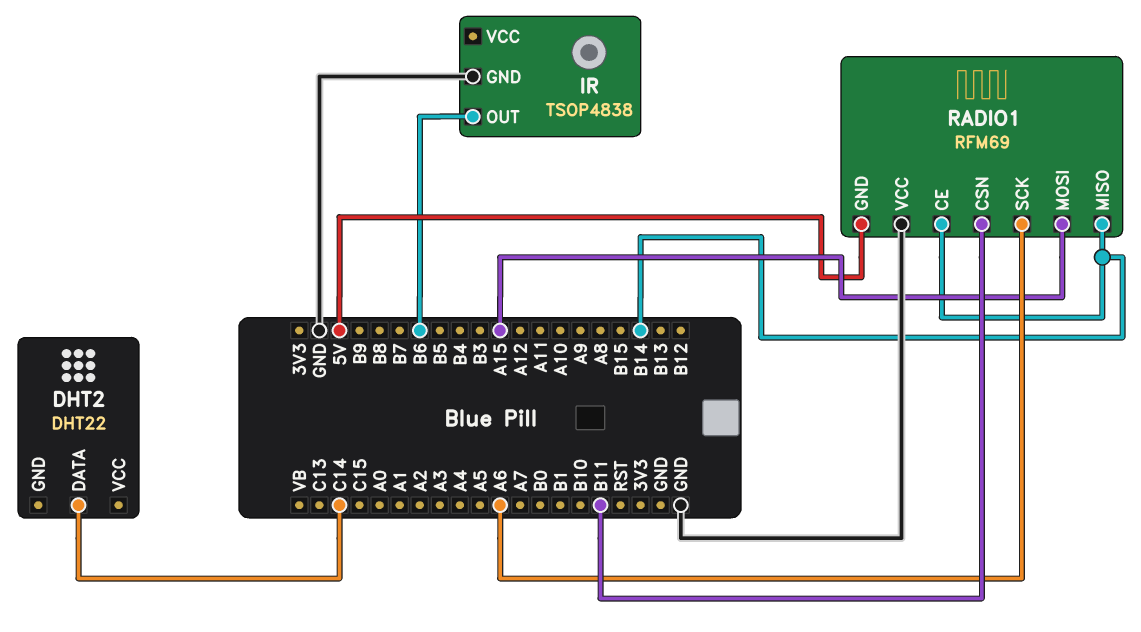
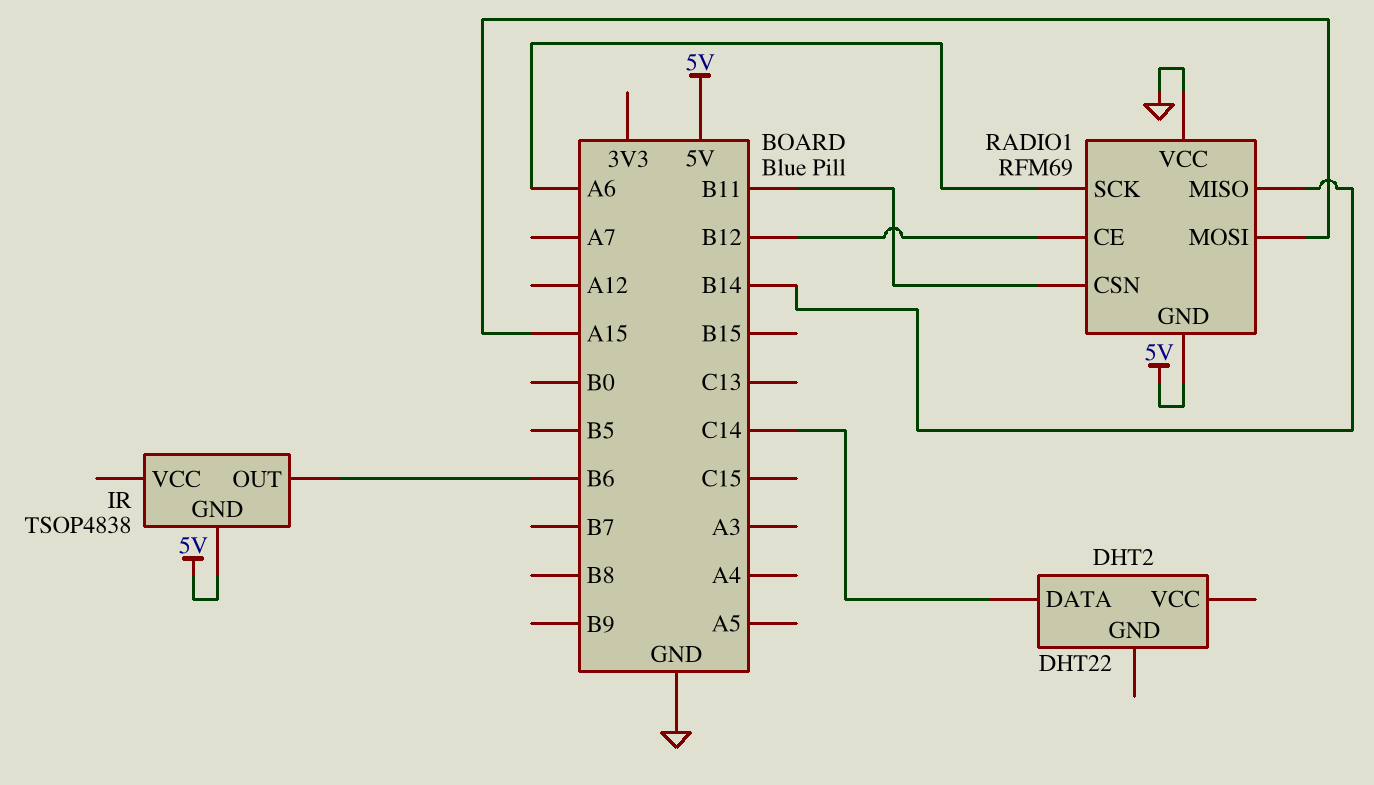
IR pin GND: GND -> 5V
RADIO1 pin CE: B14 -> B12

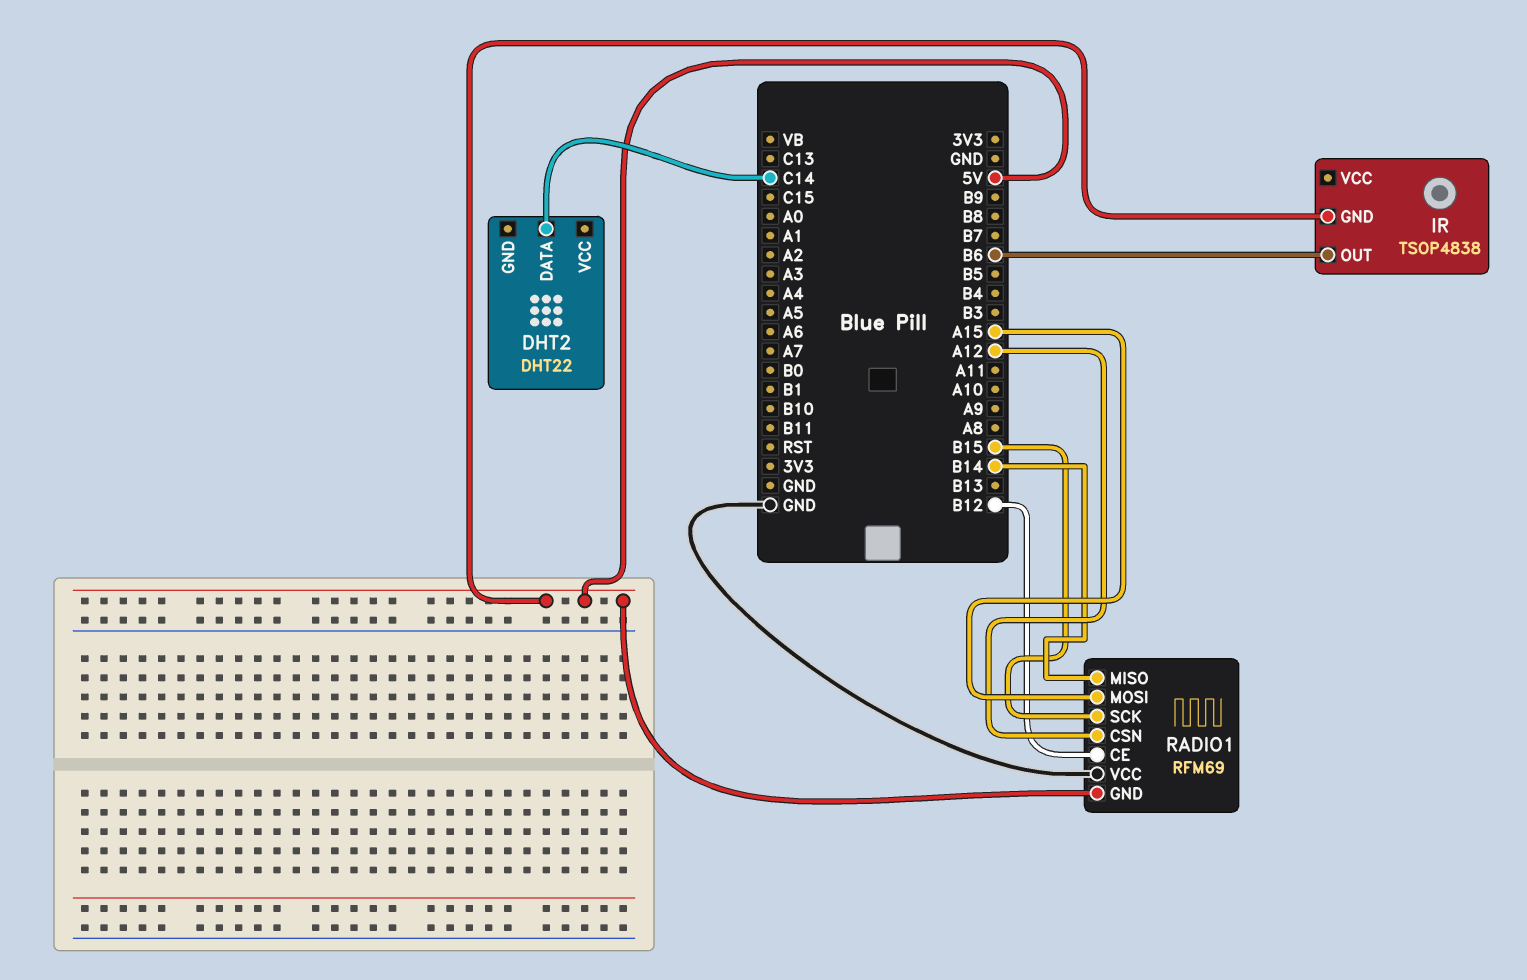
RADIO1 pin CSN: B11 -> A12
RADIO1 pin SCK: A6 -> B15

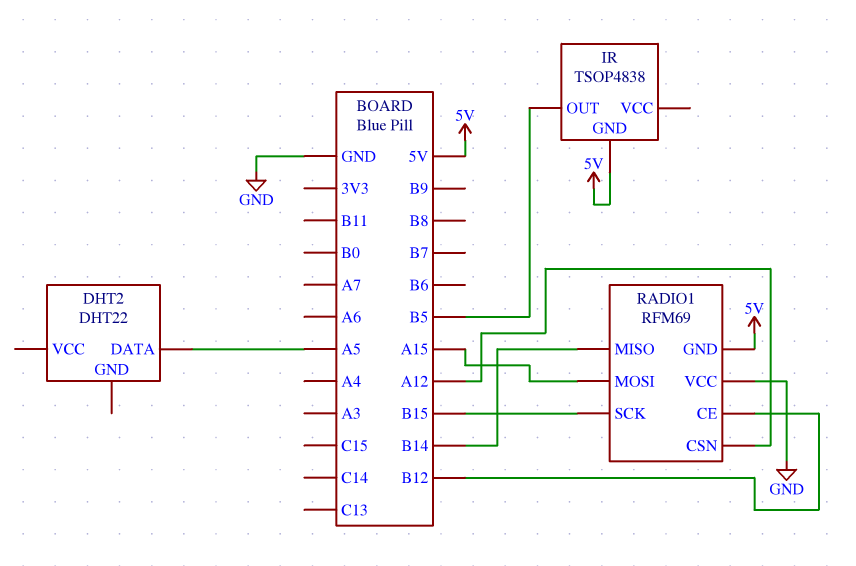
DHT2 pin DATA: C14 -> A5
IR pin OUT: B6 -> B5

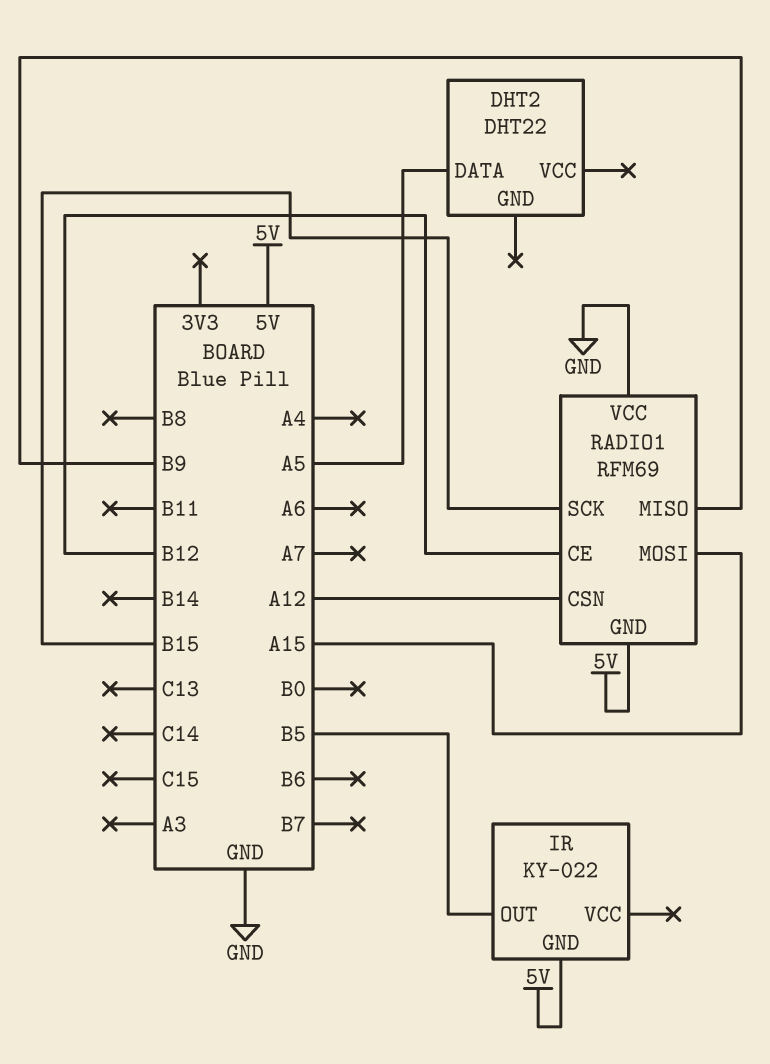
IR: TSOP4838 -> KY-022
RADIO1 pin MISO: B14 -> B9

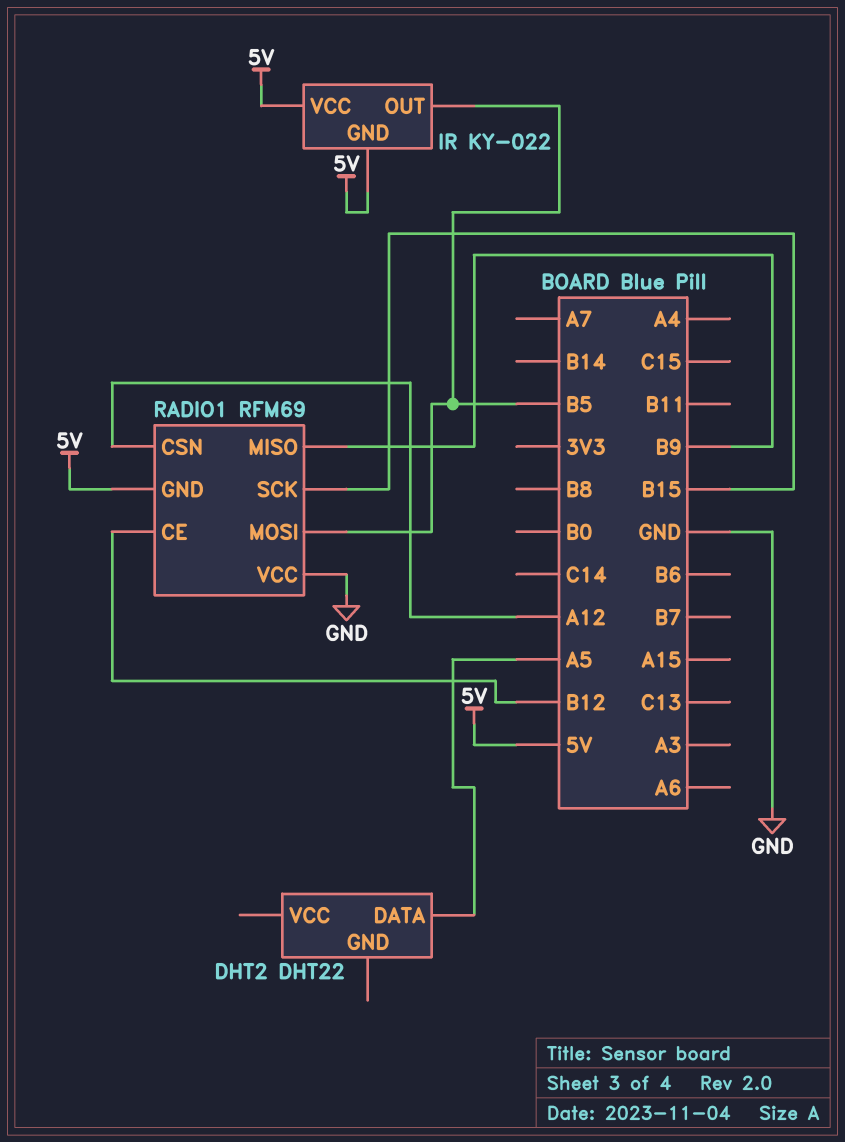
IR pin VCC: none -> 5V
RADIO1 pin MOSI: A15 -> B5

